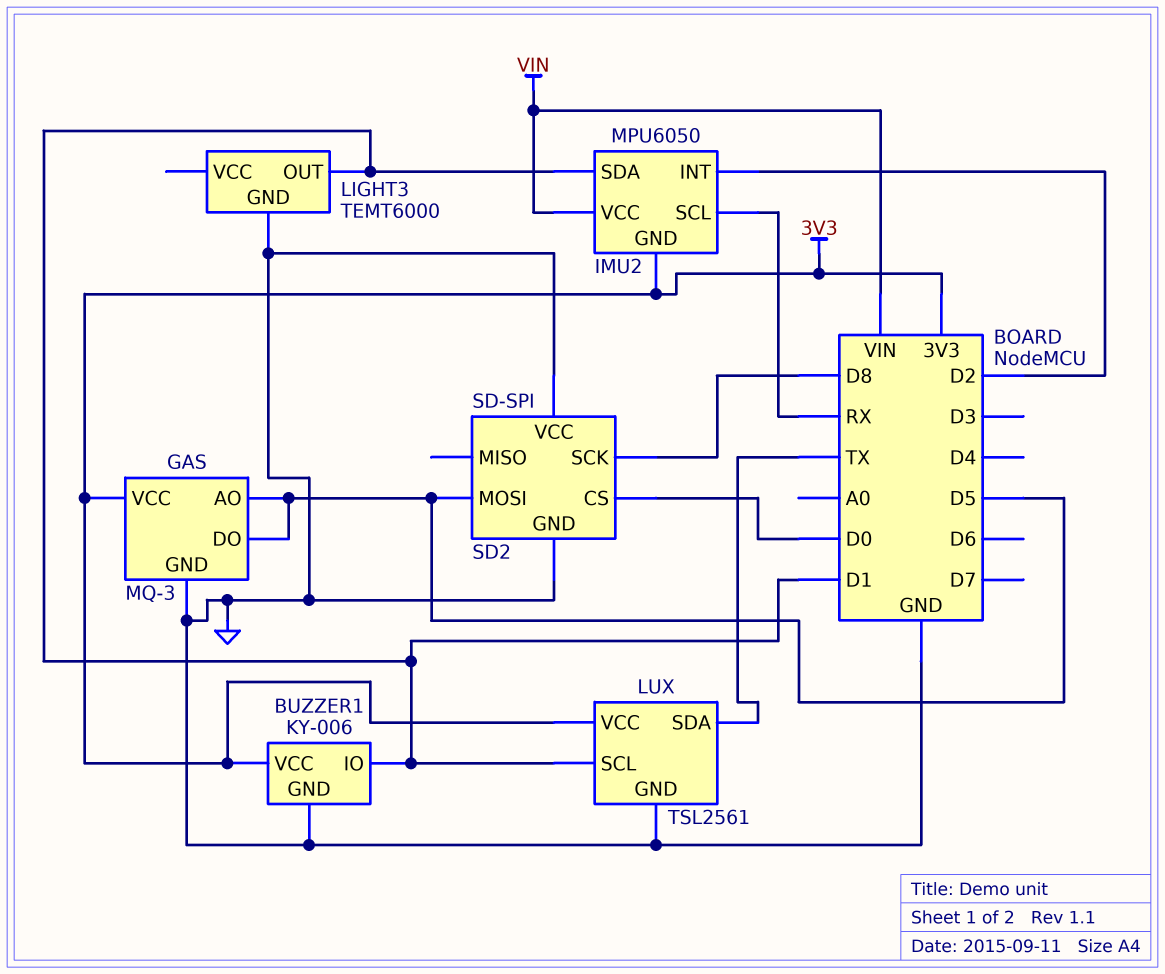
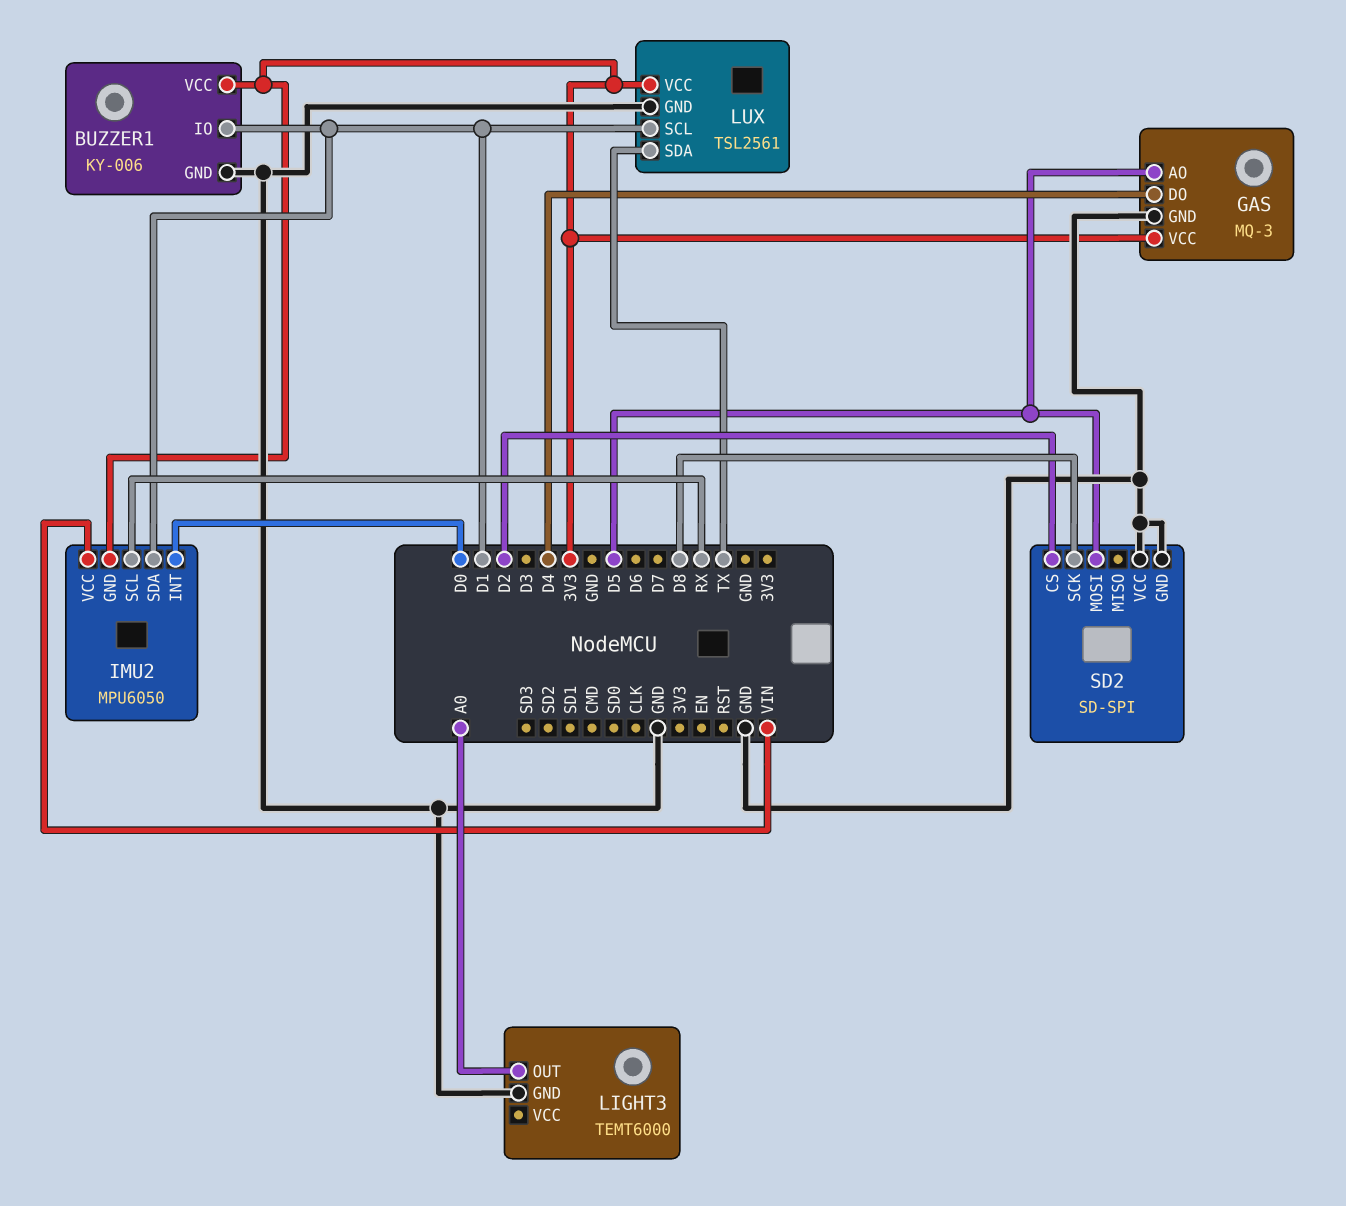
GAS pin DO: D5 -> D4
IMU2 pin INT: D2 -> D0
LIGHT3 pin OUT: D1 -> A0
SD2 pin CS: D0 -> D2

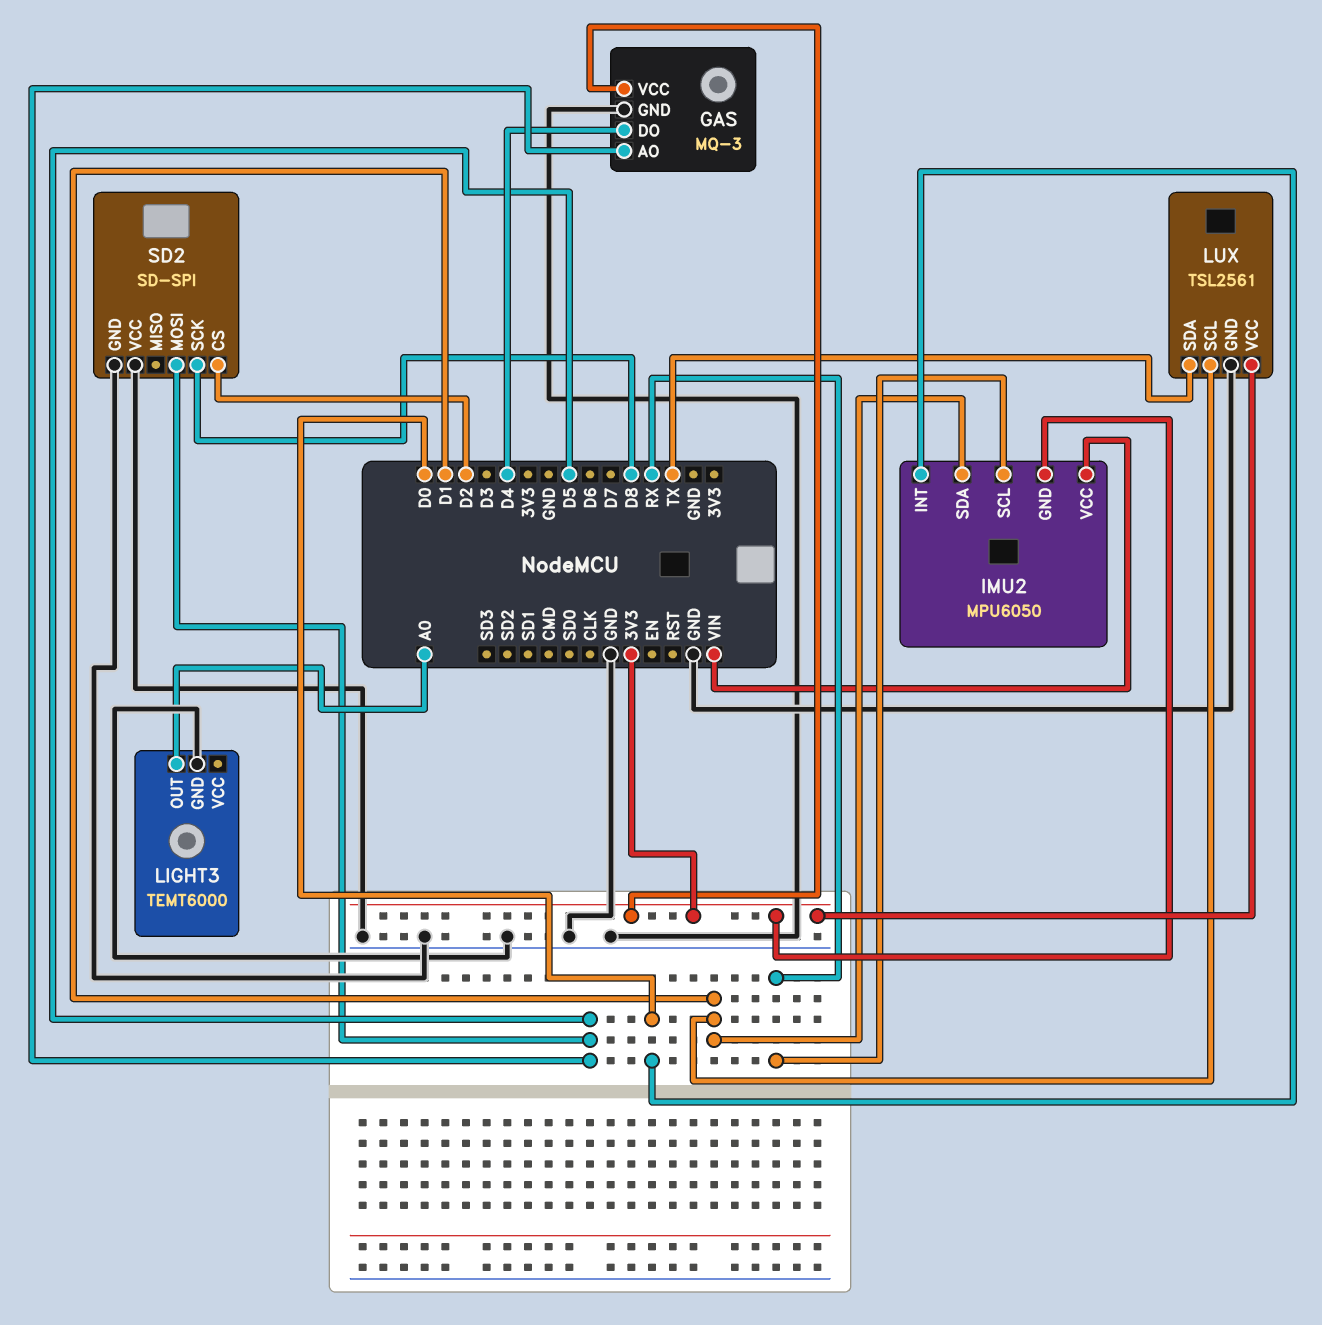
BUZZER1: KY-006 -> none
BUZZER1 pin GND: GND -> none
BUZZER1 pin IO: D1 -> none
BUZZER1 pin VCC: 3V3 -> none

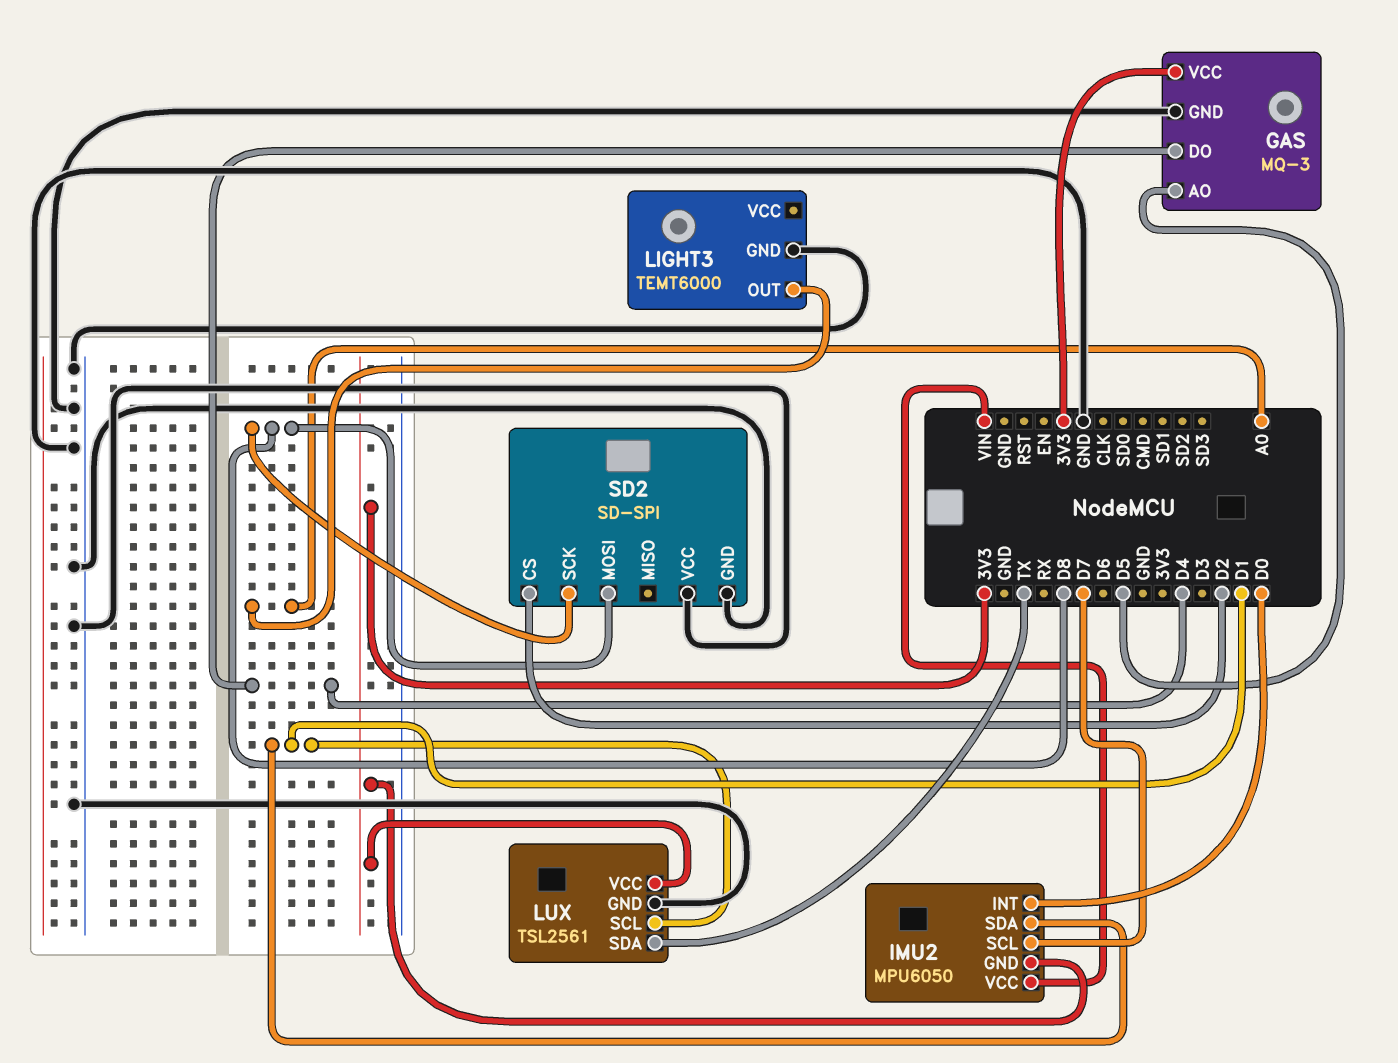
IMU2 pin SCL: RX -> D7
SD2 pin MOSI: D5 -> D8

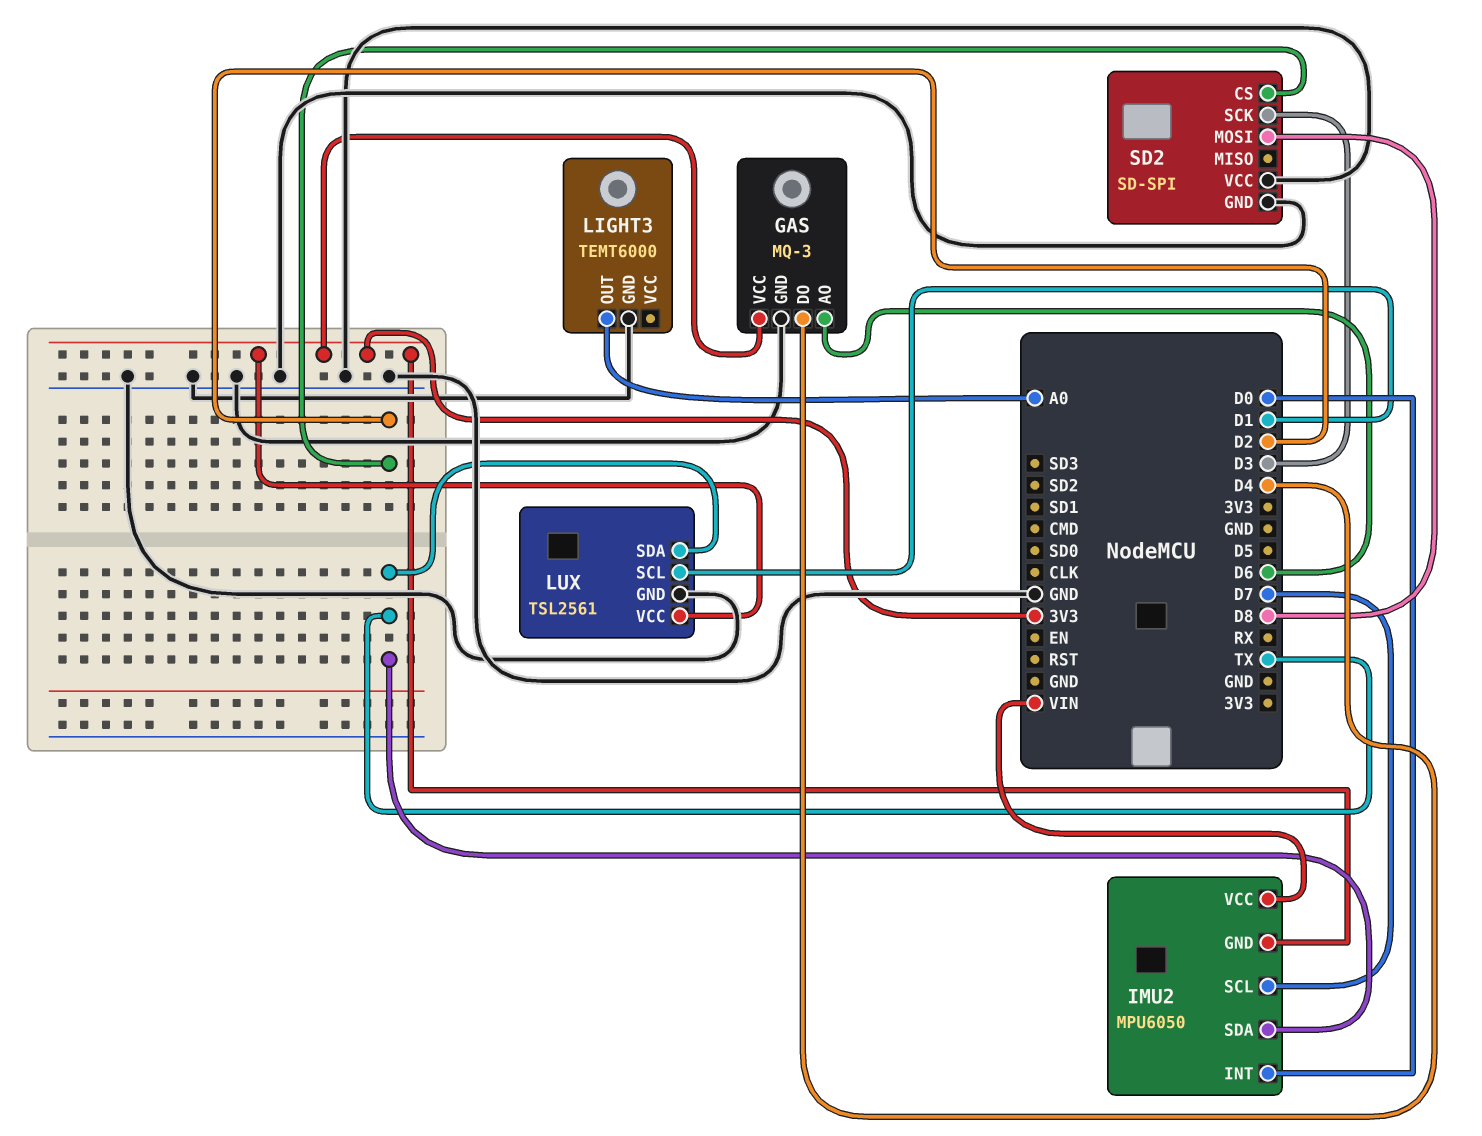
GAS pin AO: D5 -> D6
IMU2 pin SDA: D1 -> TX
SD2 pin SCK: D8 -> D3

